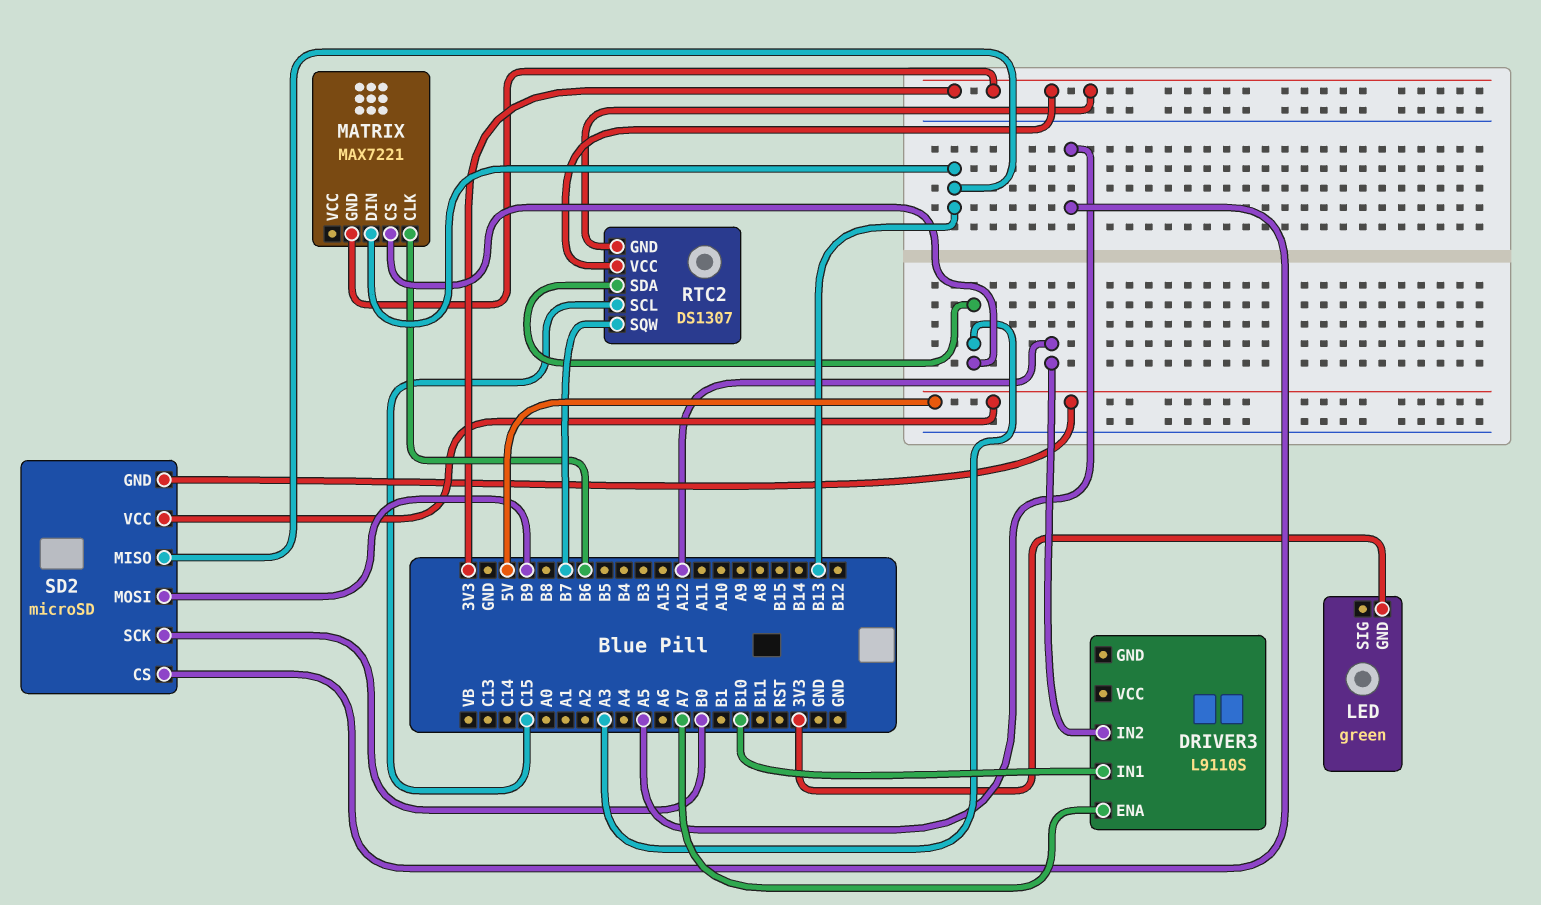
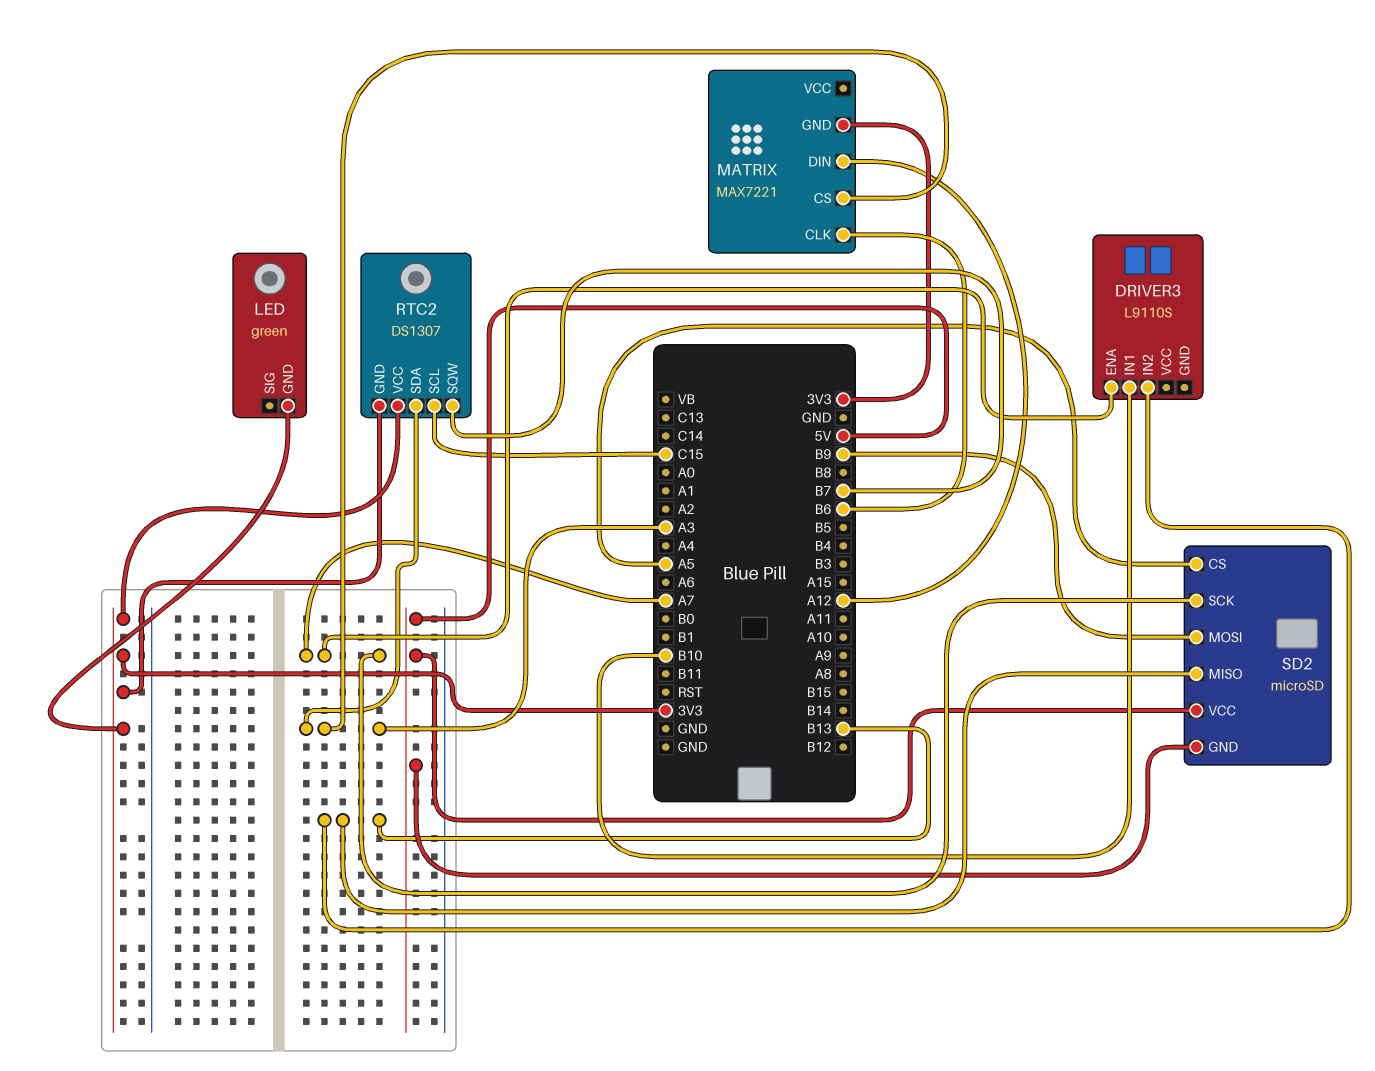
DRIVER3 pin IN2: A12 -> B13
MATRIX pin DIN: B13 -> A12
SD2 pin SCK: B0 -> A7

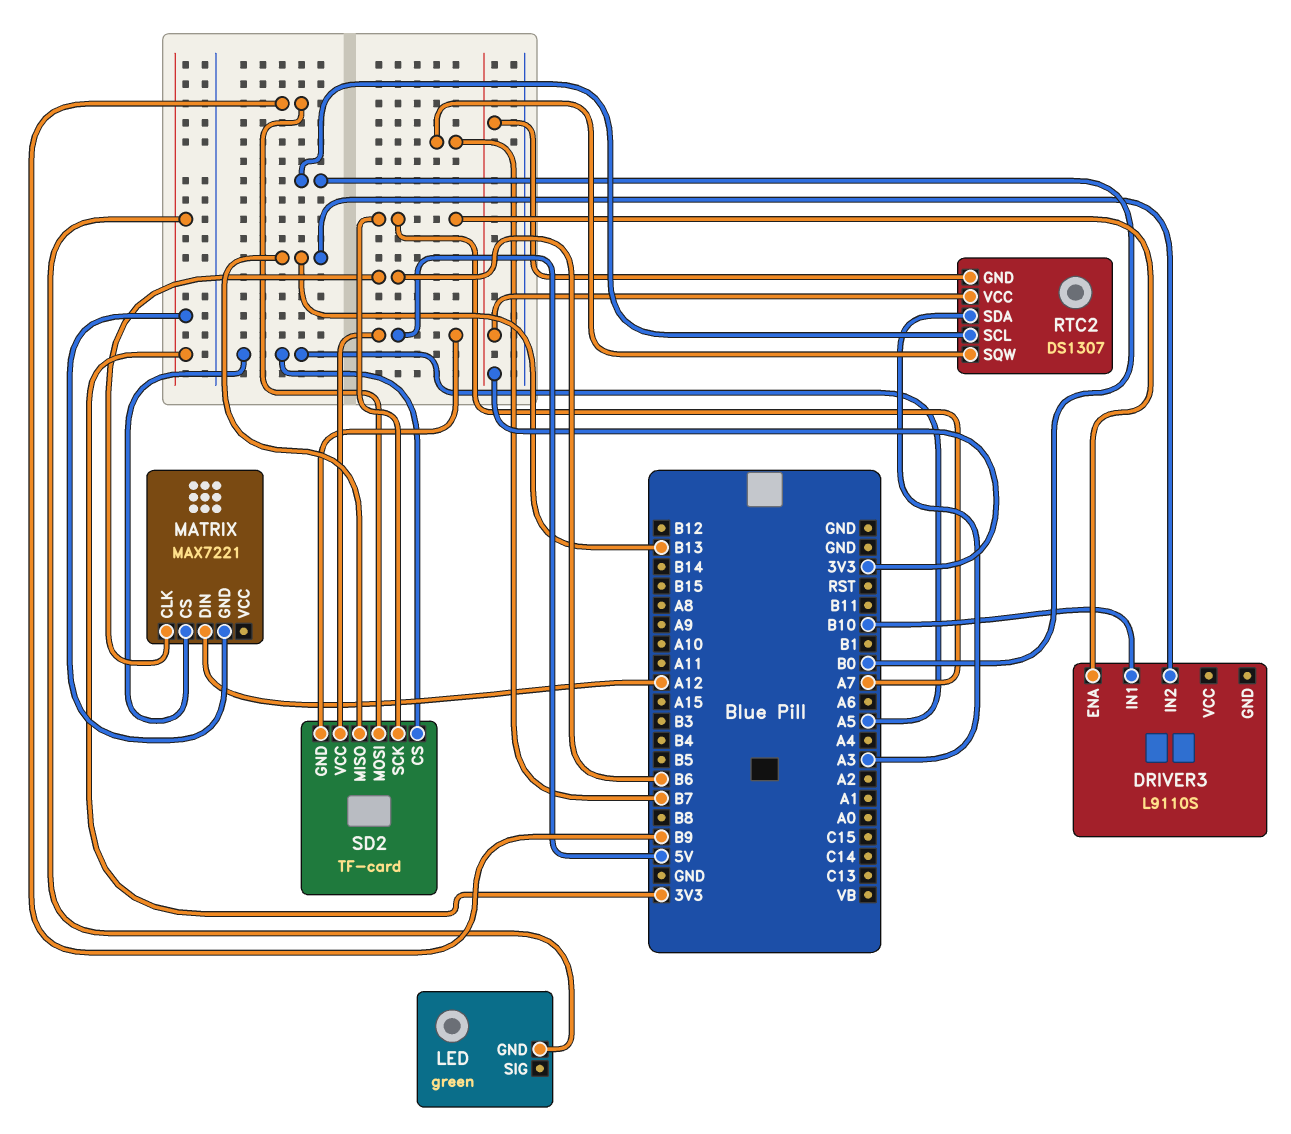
MATRIX pin CS: A3 -> A5
RTC2 pin SCL: C15 -> B0
SD2: microSD -> TF-card

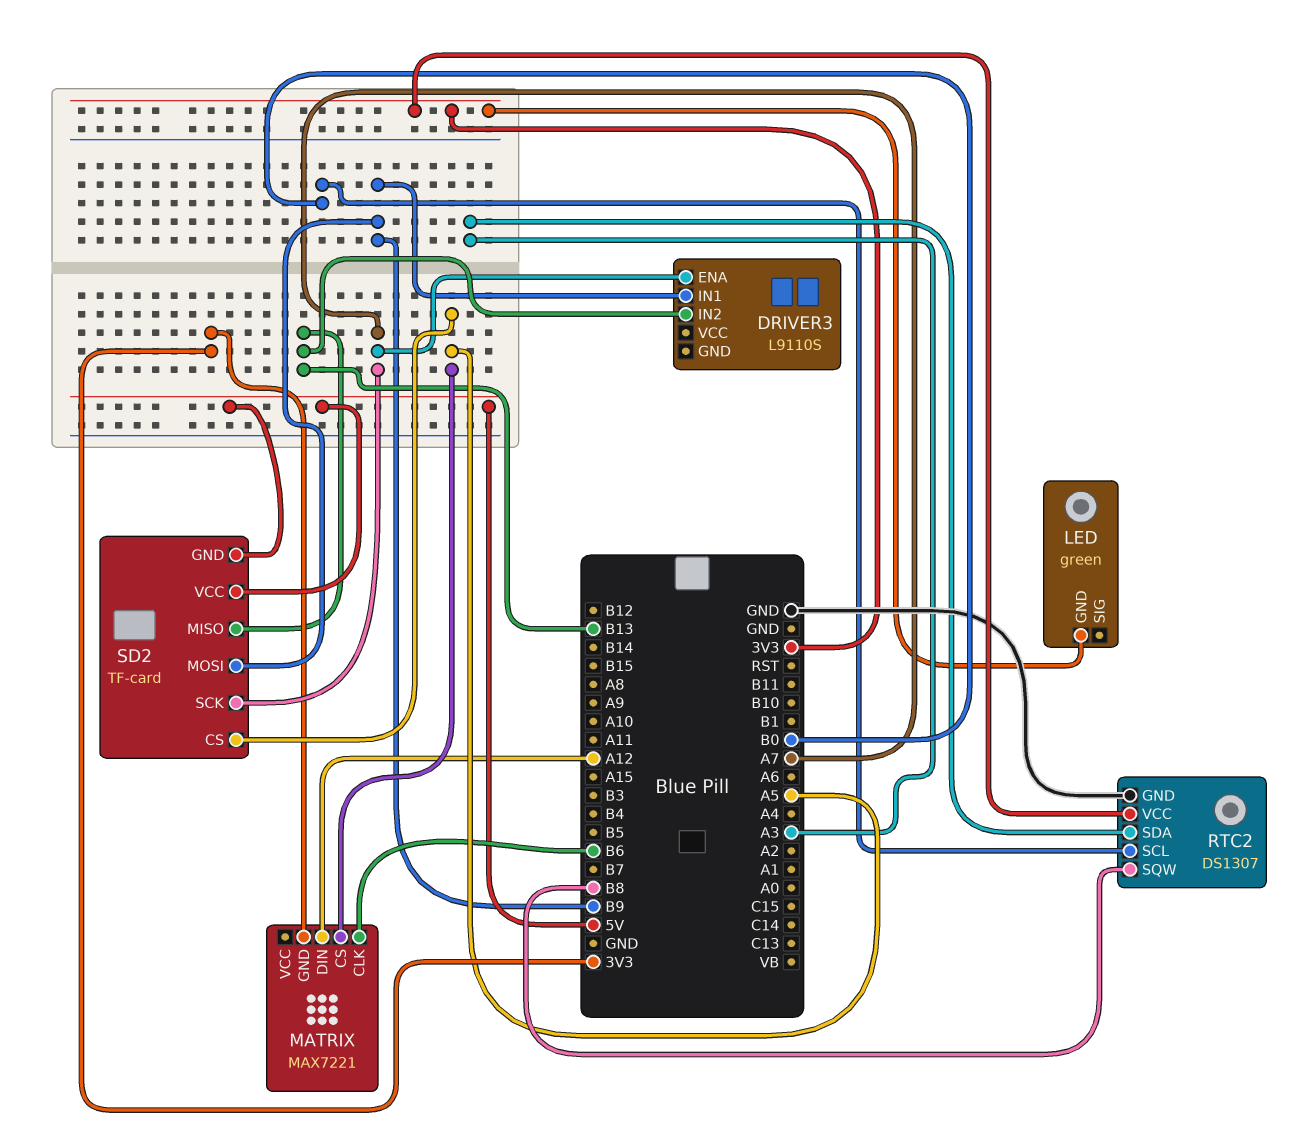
DRIVER3 pin IN1: B10 -> B9
RTC2 pin GND: 3V3 -> GND
RTC2 pin SQW: B7 -> B8

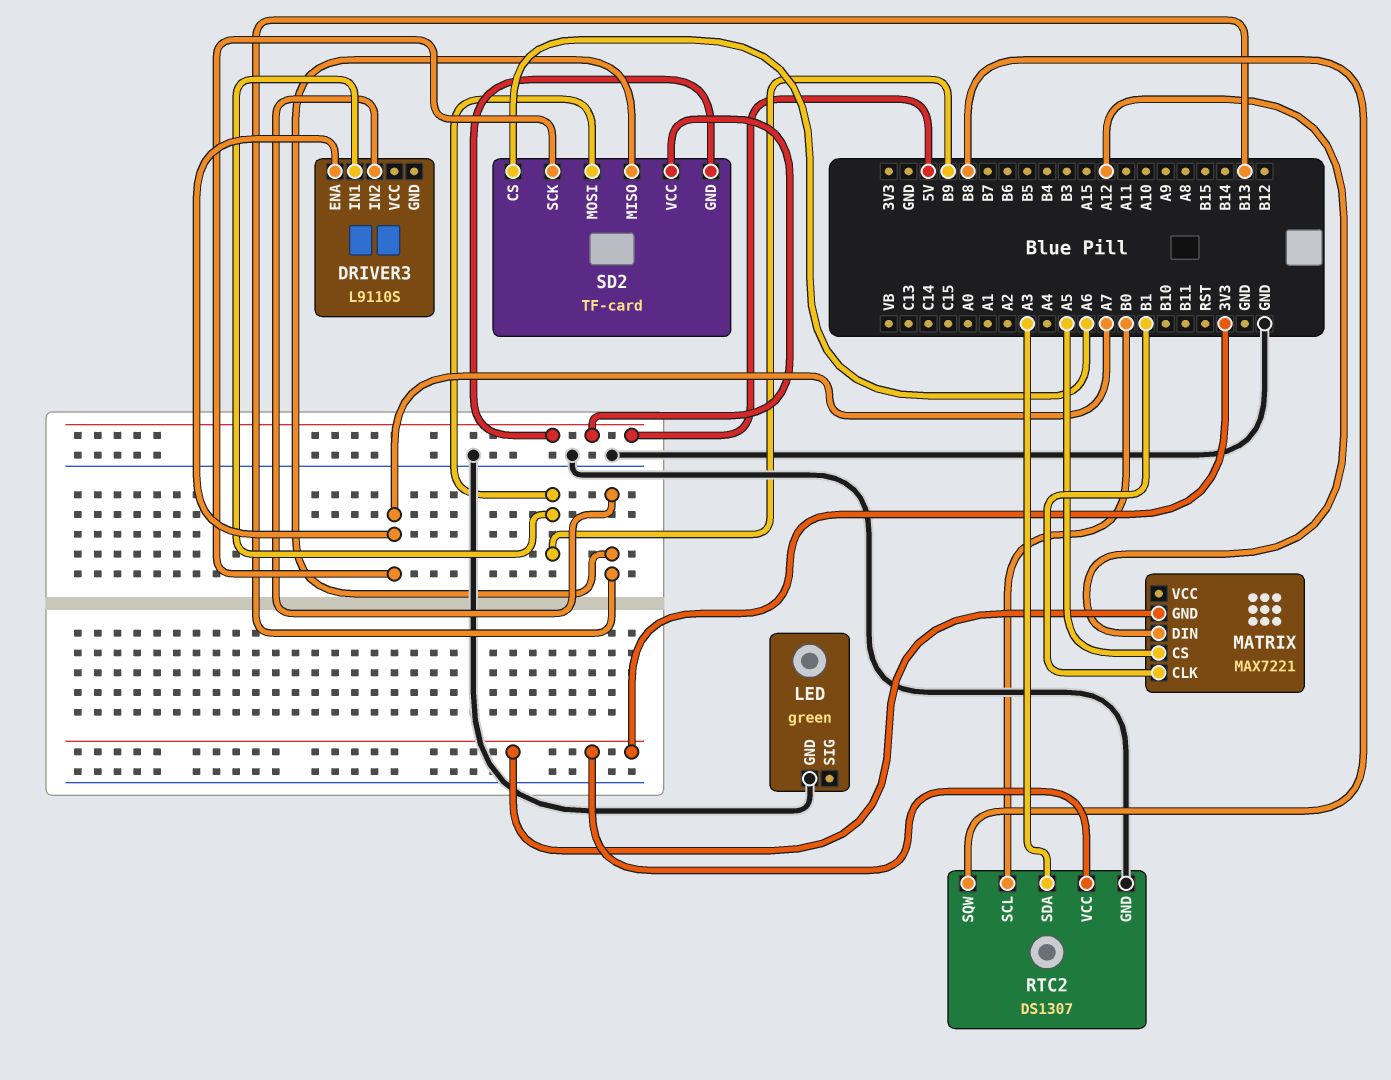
LED pin GND: 3V3 -> GND
MATRIX pin CLK: B6 -> B1
SD2 pin CS: A5 -> A6

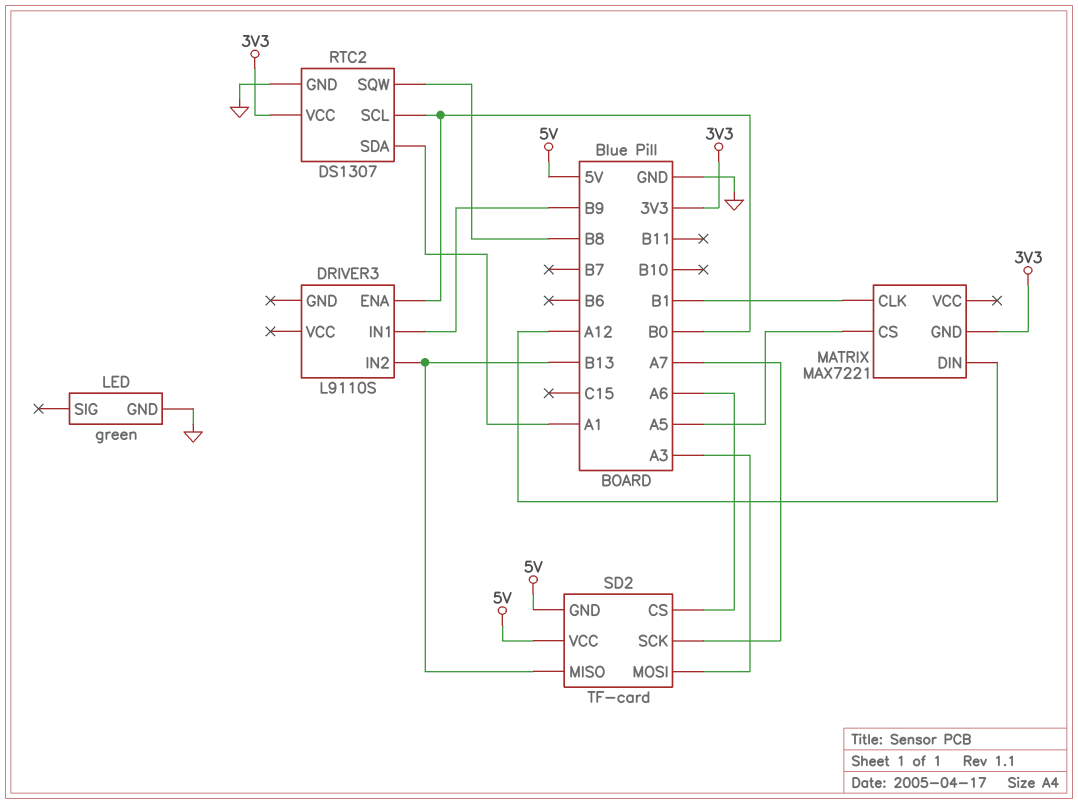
DRIVER3 pin ENA: A7 -> B0
RTC2 pin SDA: A3 -> A1
SD2 pin MOSI: B9 -> A3

